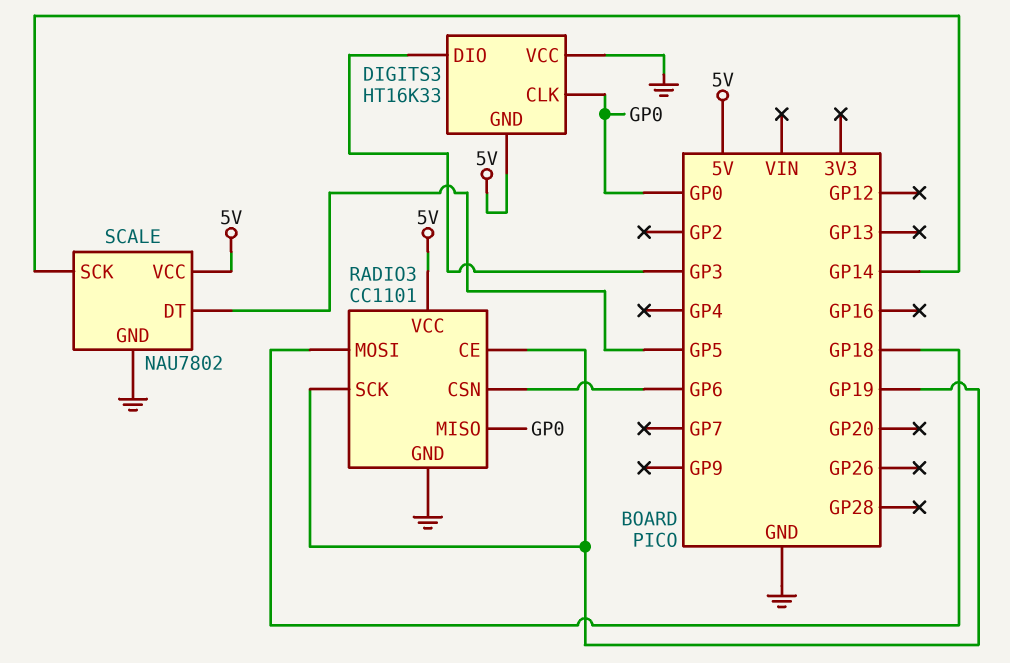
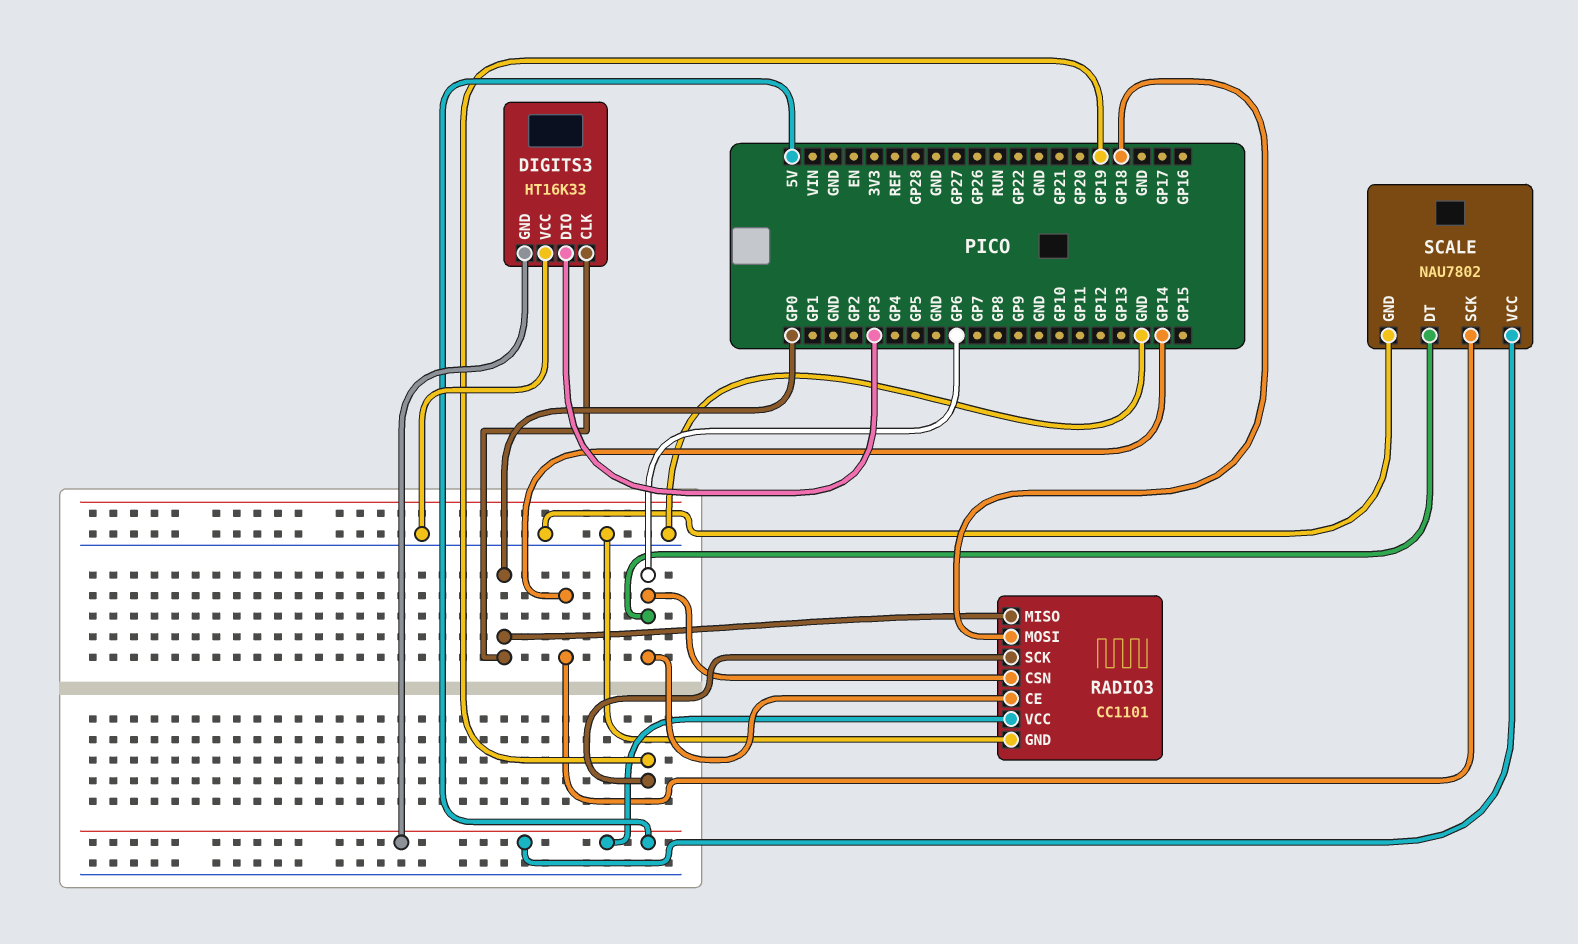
RADIO3 pin CE: GP19 -> GP6
SCALE pin DT: GP5 -> GP6

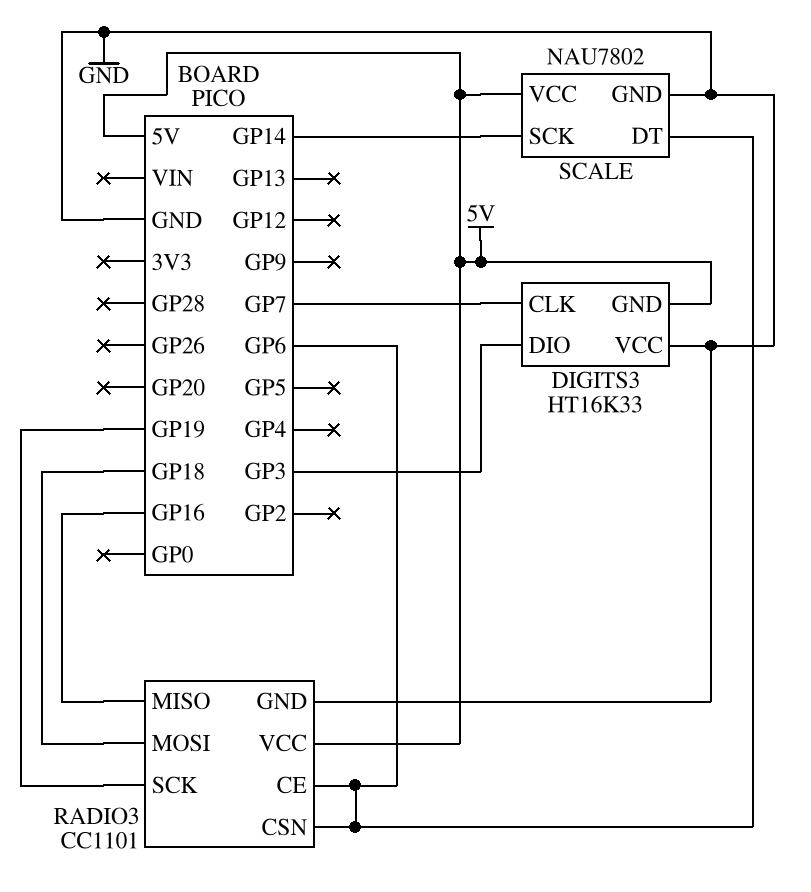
DIGITS3 pin CLK: GP0 -> GP7
RADIO3 pin MISO: GP0 -> GP16

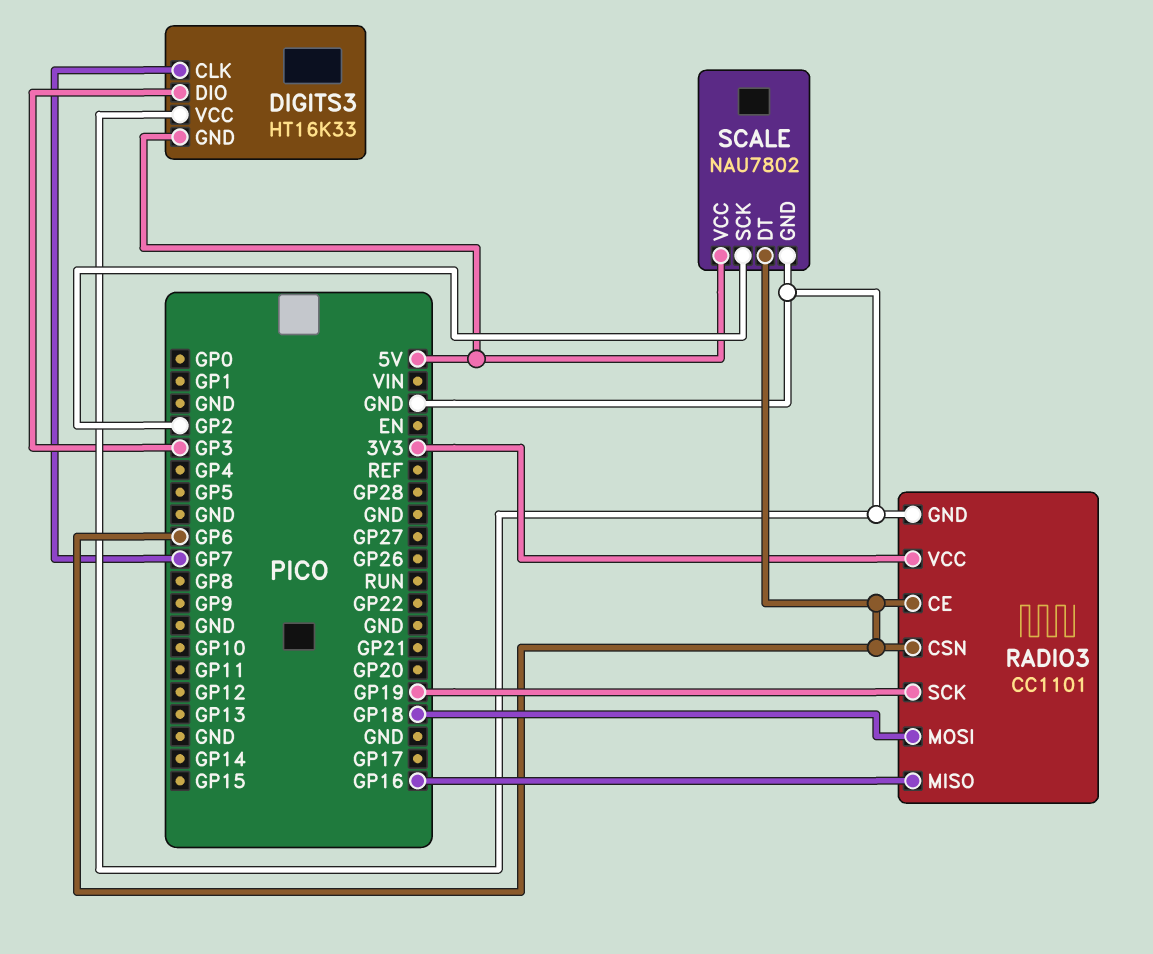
RADIO3 pin VCC: 5V -> 3V3
SCALE pin SCK: GP14 -> GP2

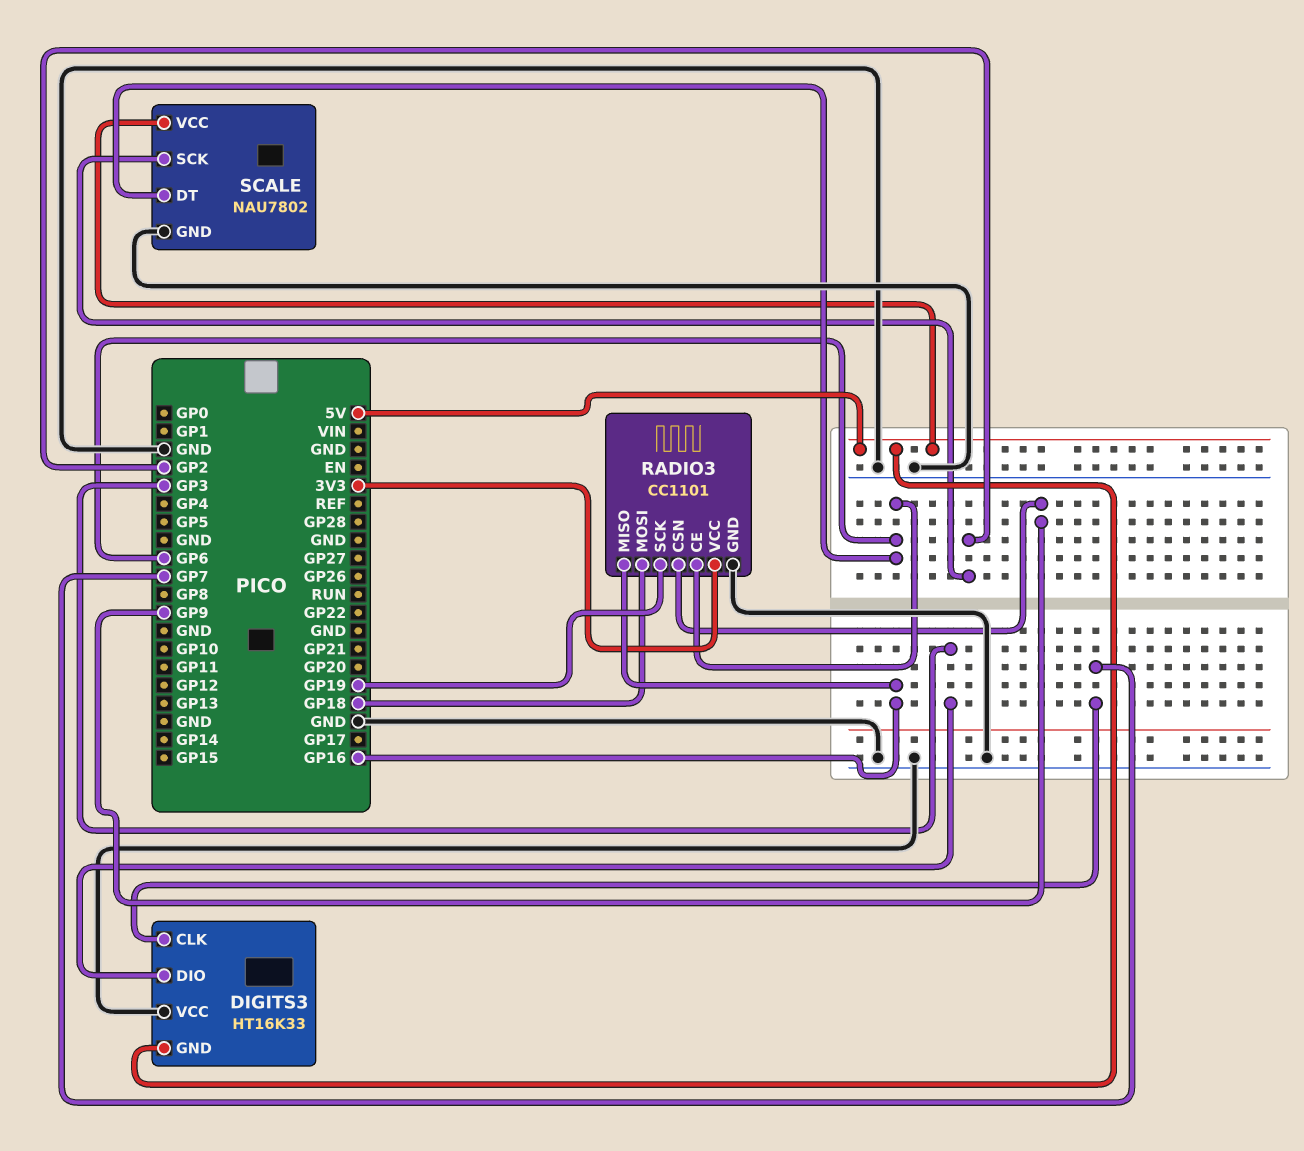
RADIO3 pin CSN: GP6 -> GP9

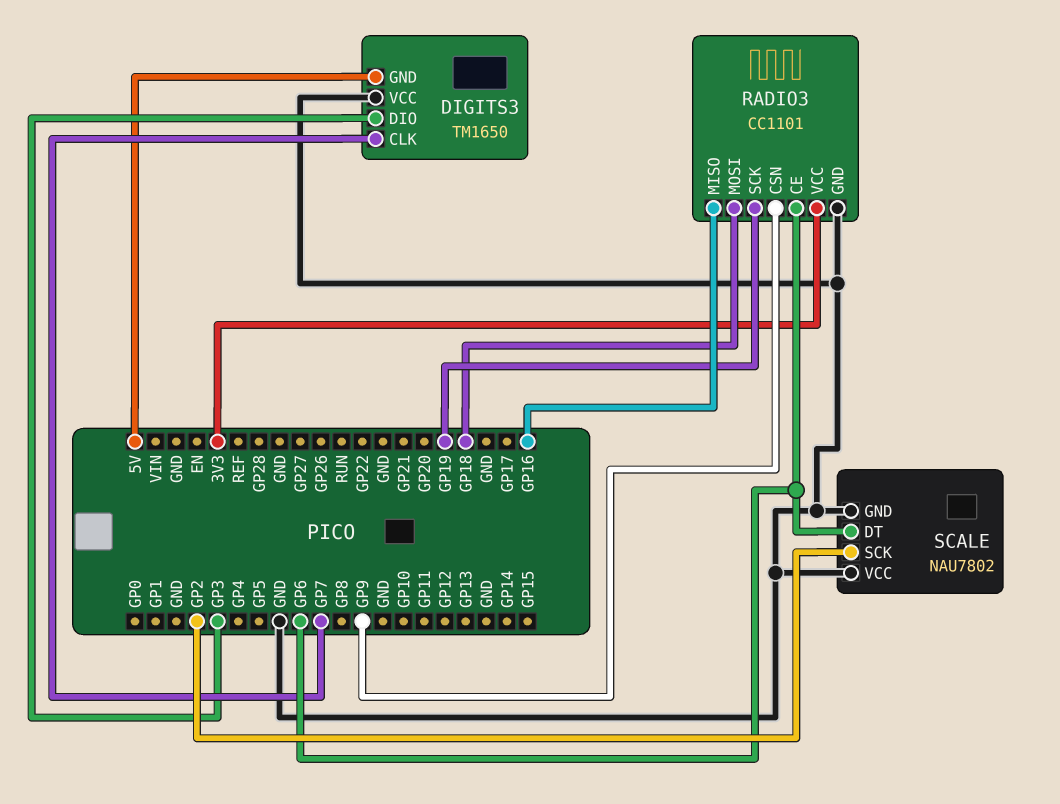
DIGITS3: HT16K33 -> TM1650
SCALE pin VCC: 5V -> GND

